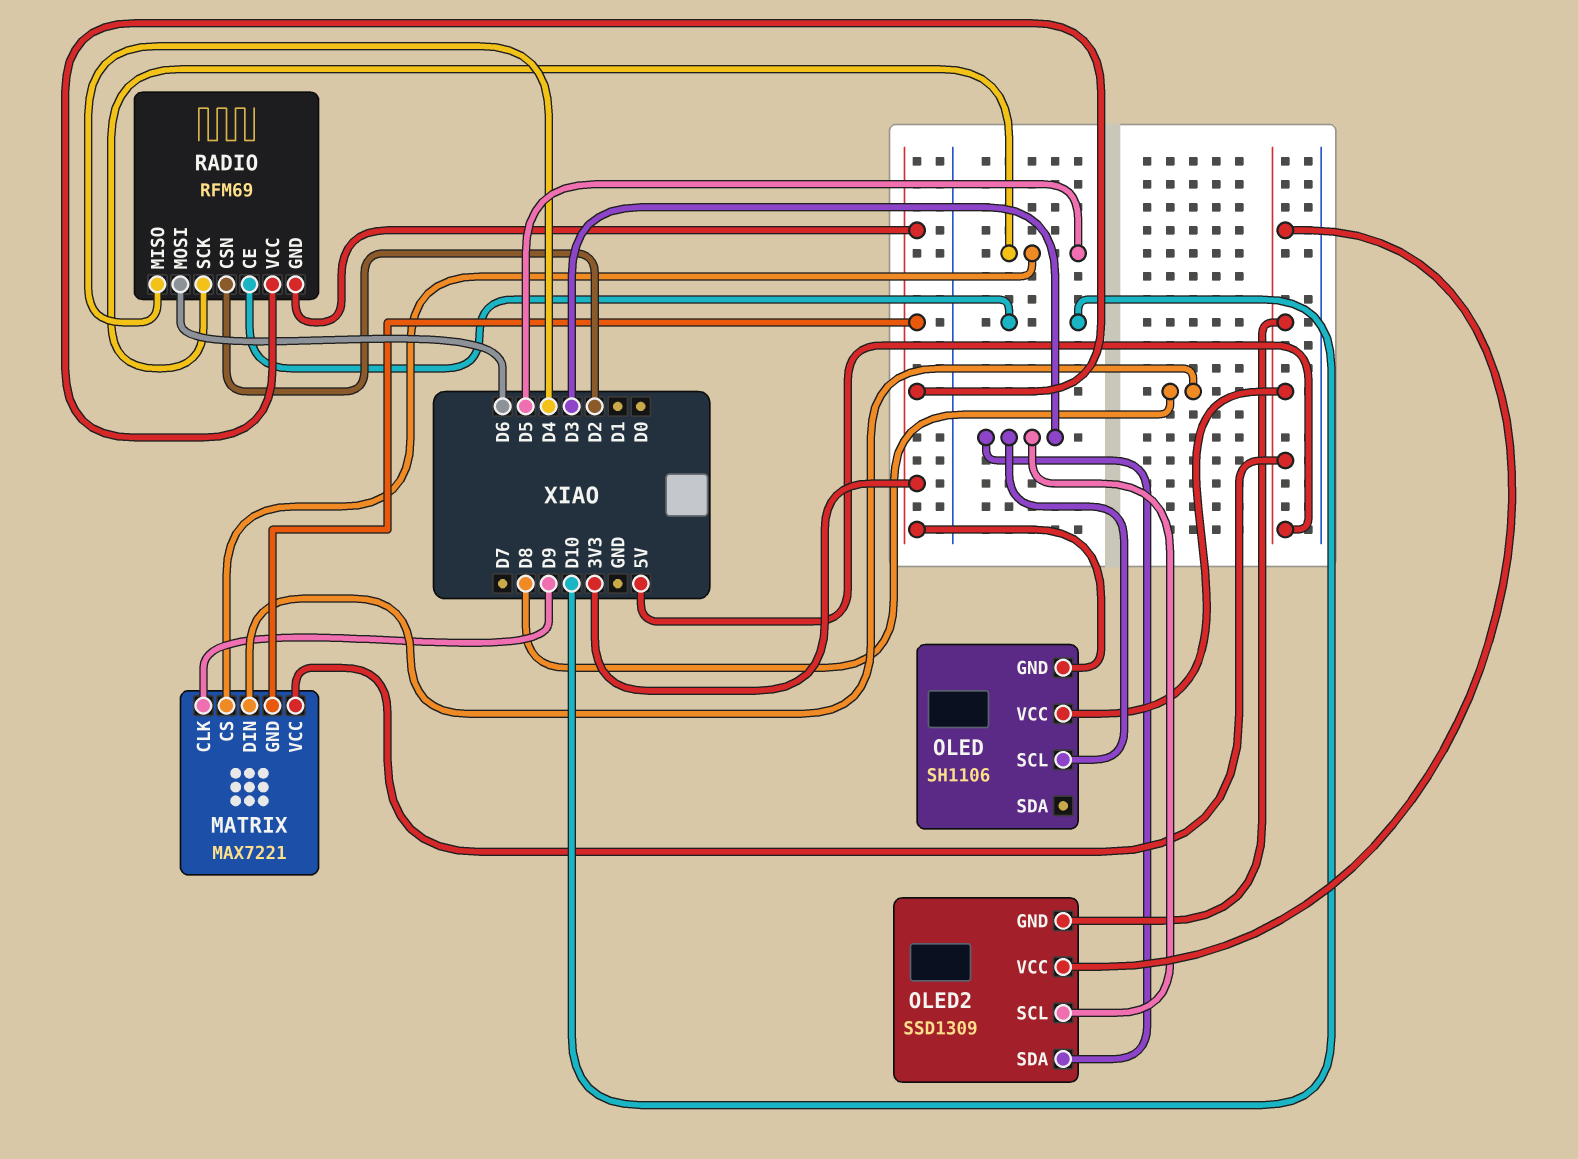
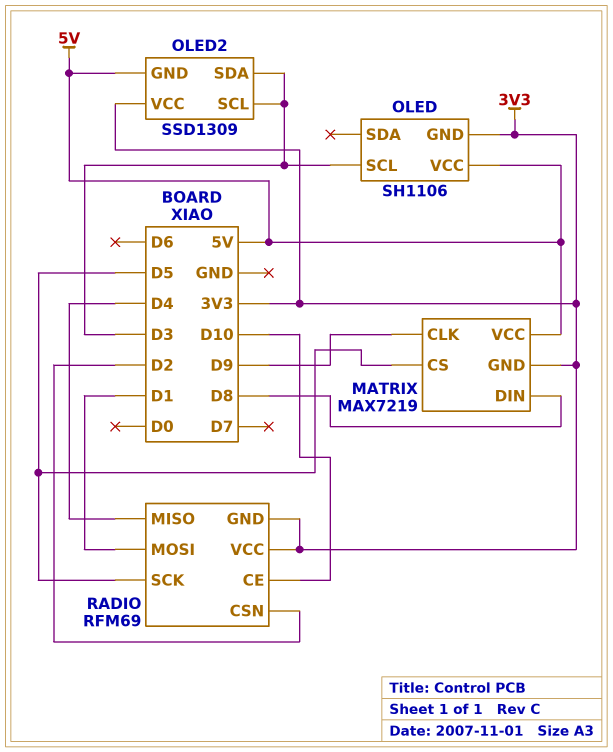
MATRIX: MAX7221 -> MAX7219
OLED2 pin VCC: 5V -> 3V3
RADIO pin MOSI: D6 -> D1

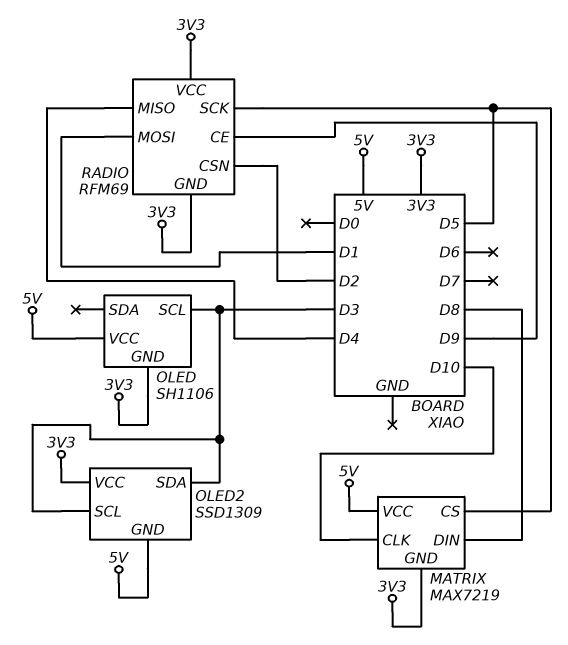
MATRIX pin CLK: D9 -> D10
RADIO pin CE: D10 -> D9

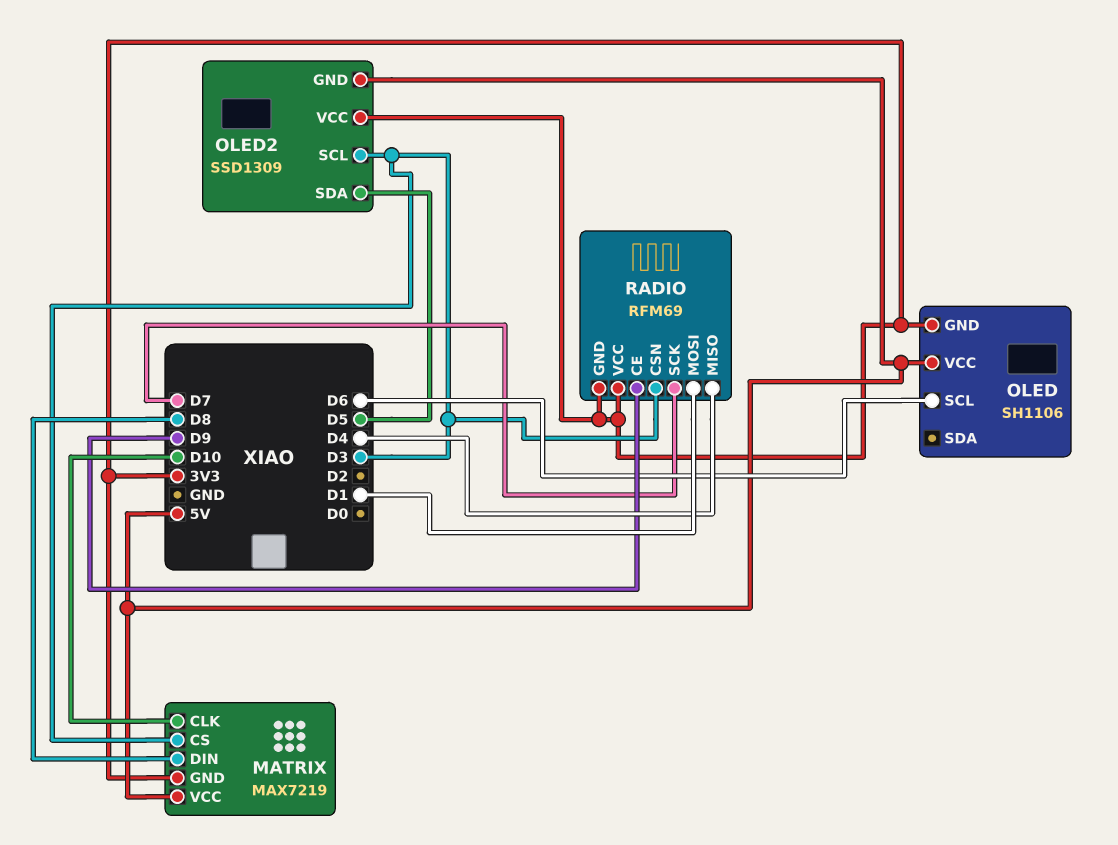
MATRIX pin CS: D5 -> D3
OLED pin SCL: D3 -> D6
OLED2 pin SDA: D3 -> D5
RADIO pin CSN: D2 -> D3
RADIO pin SCK: D5 -> D7

